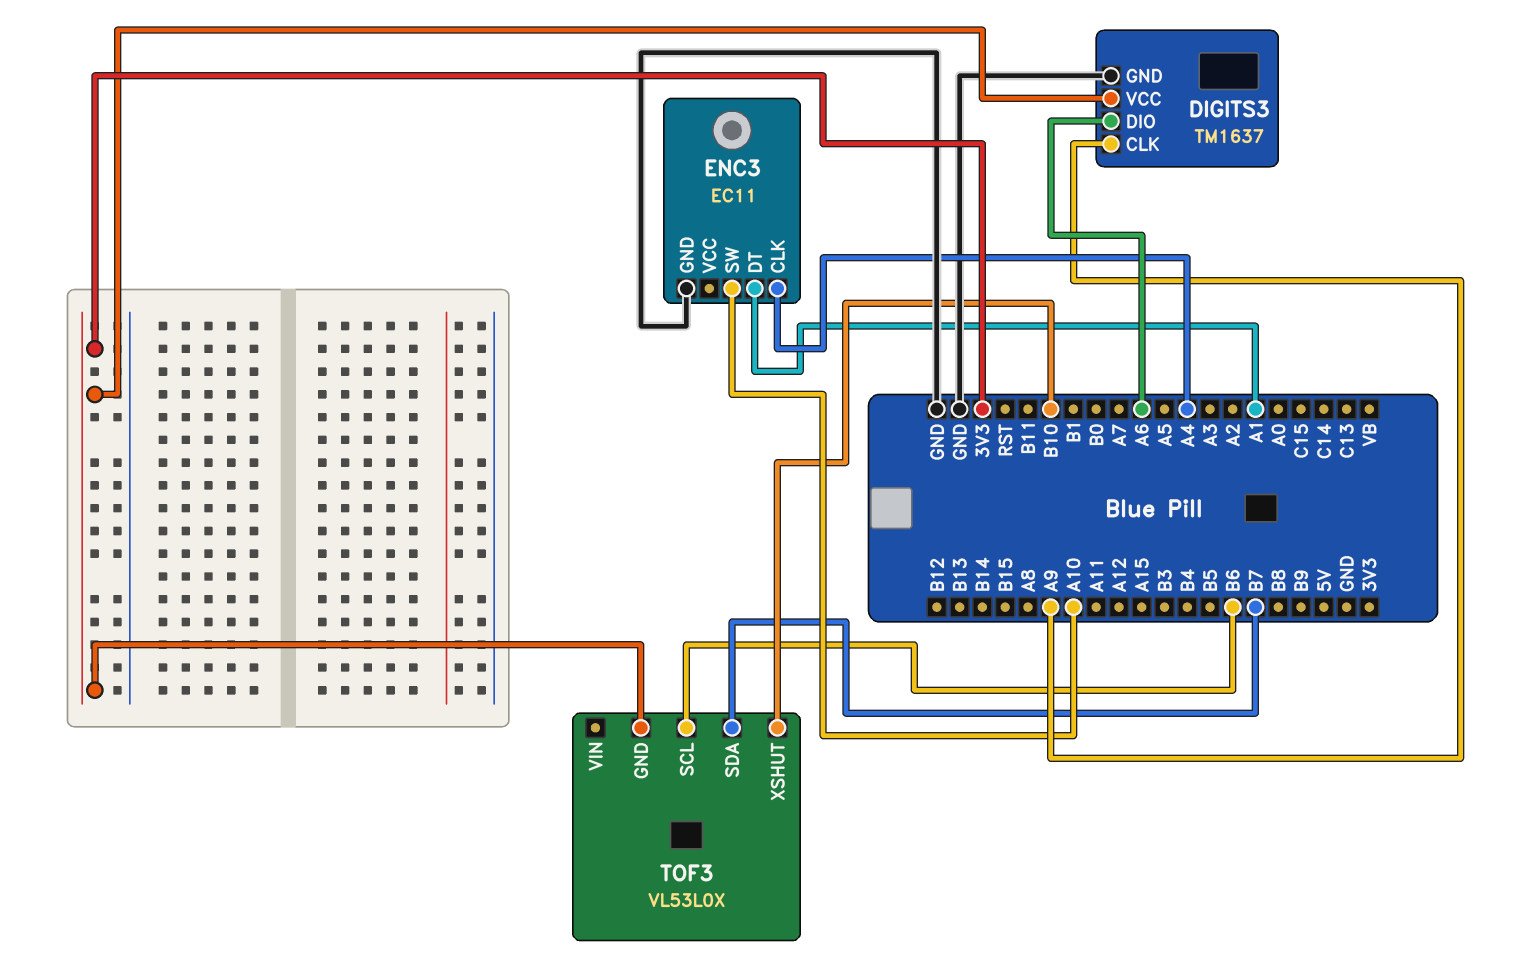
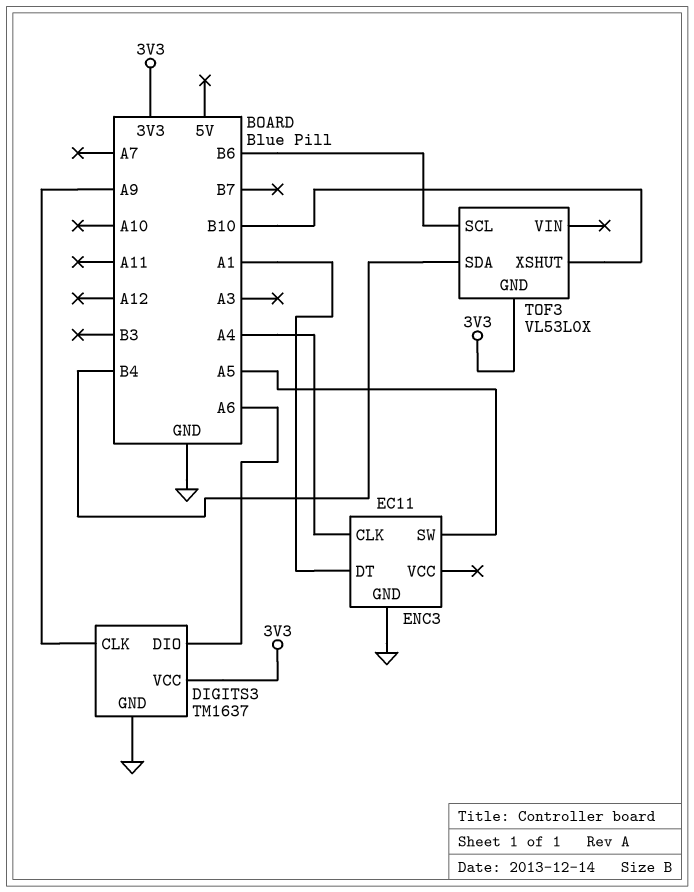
ENC3 pin SW: A10 -> A5
TOF3 pin SDA: B7 -> B4

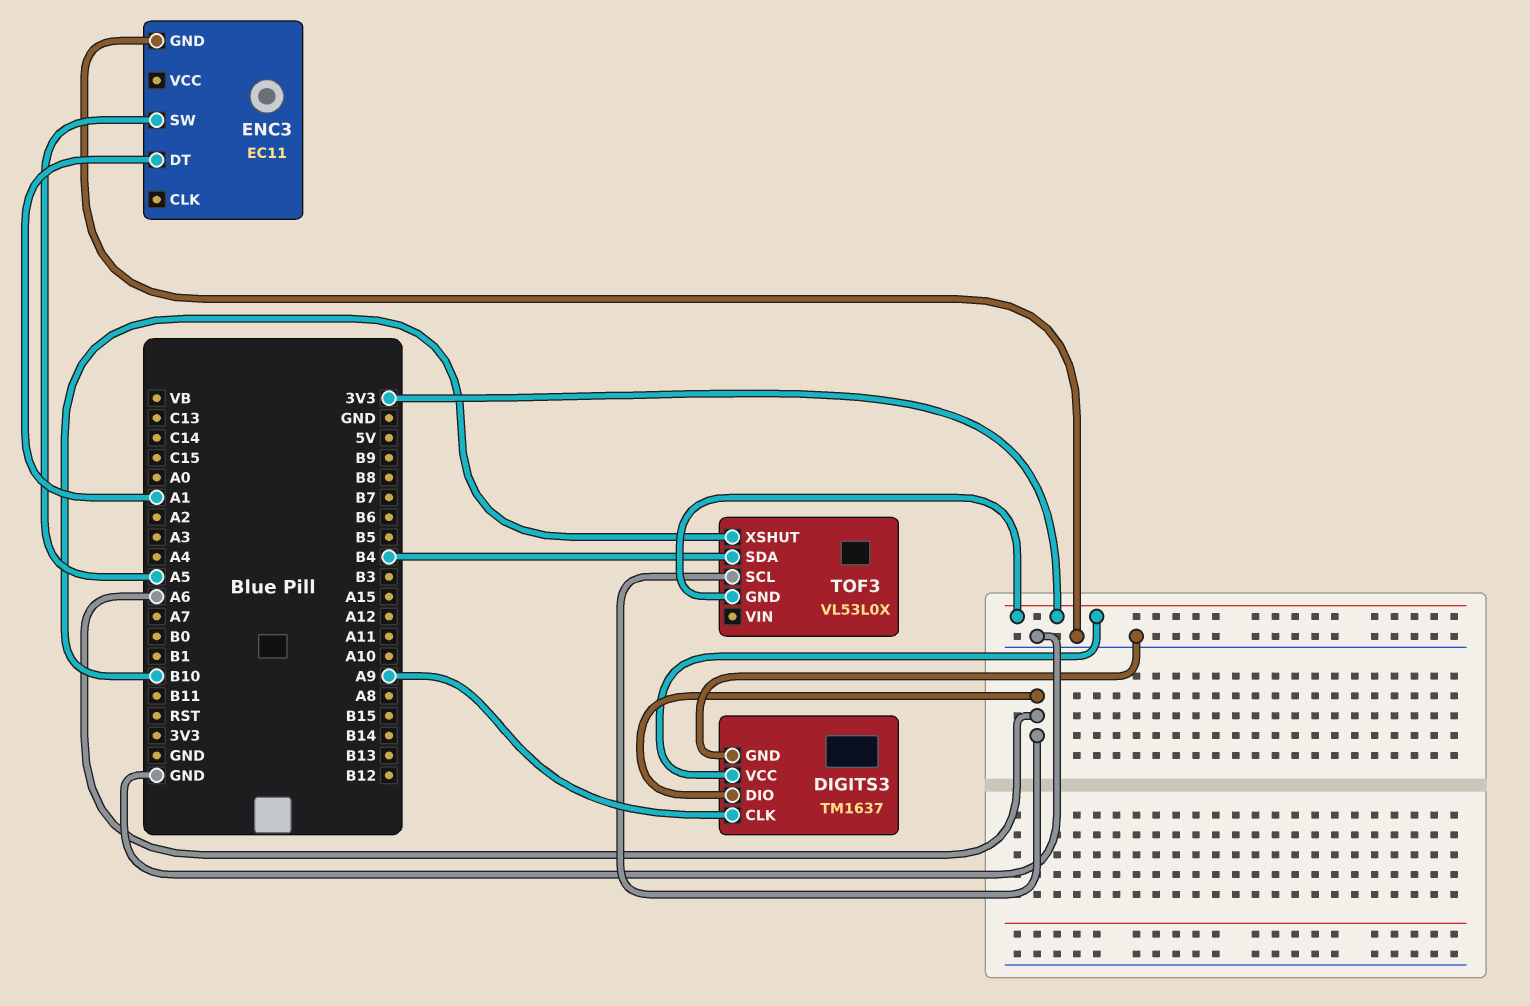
ENC3 pin CLK: A4 -> none
TOF3 pin SCL: B6 -> A6

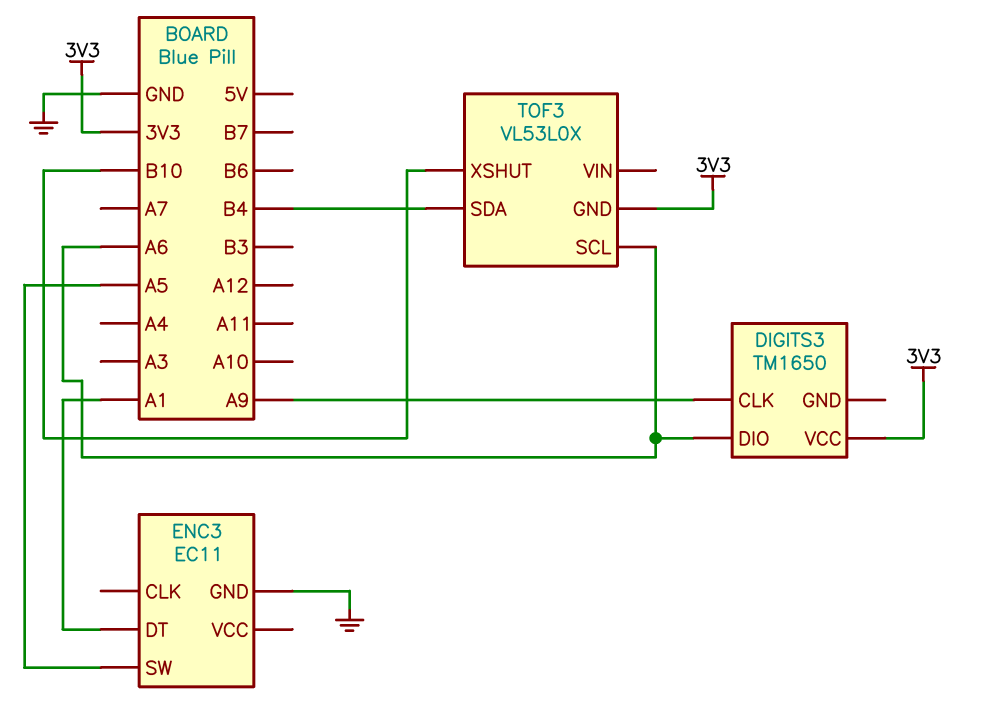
DIGITS3: TM1637 -> TM1650
DIGITS3 pin GND: GND -> none

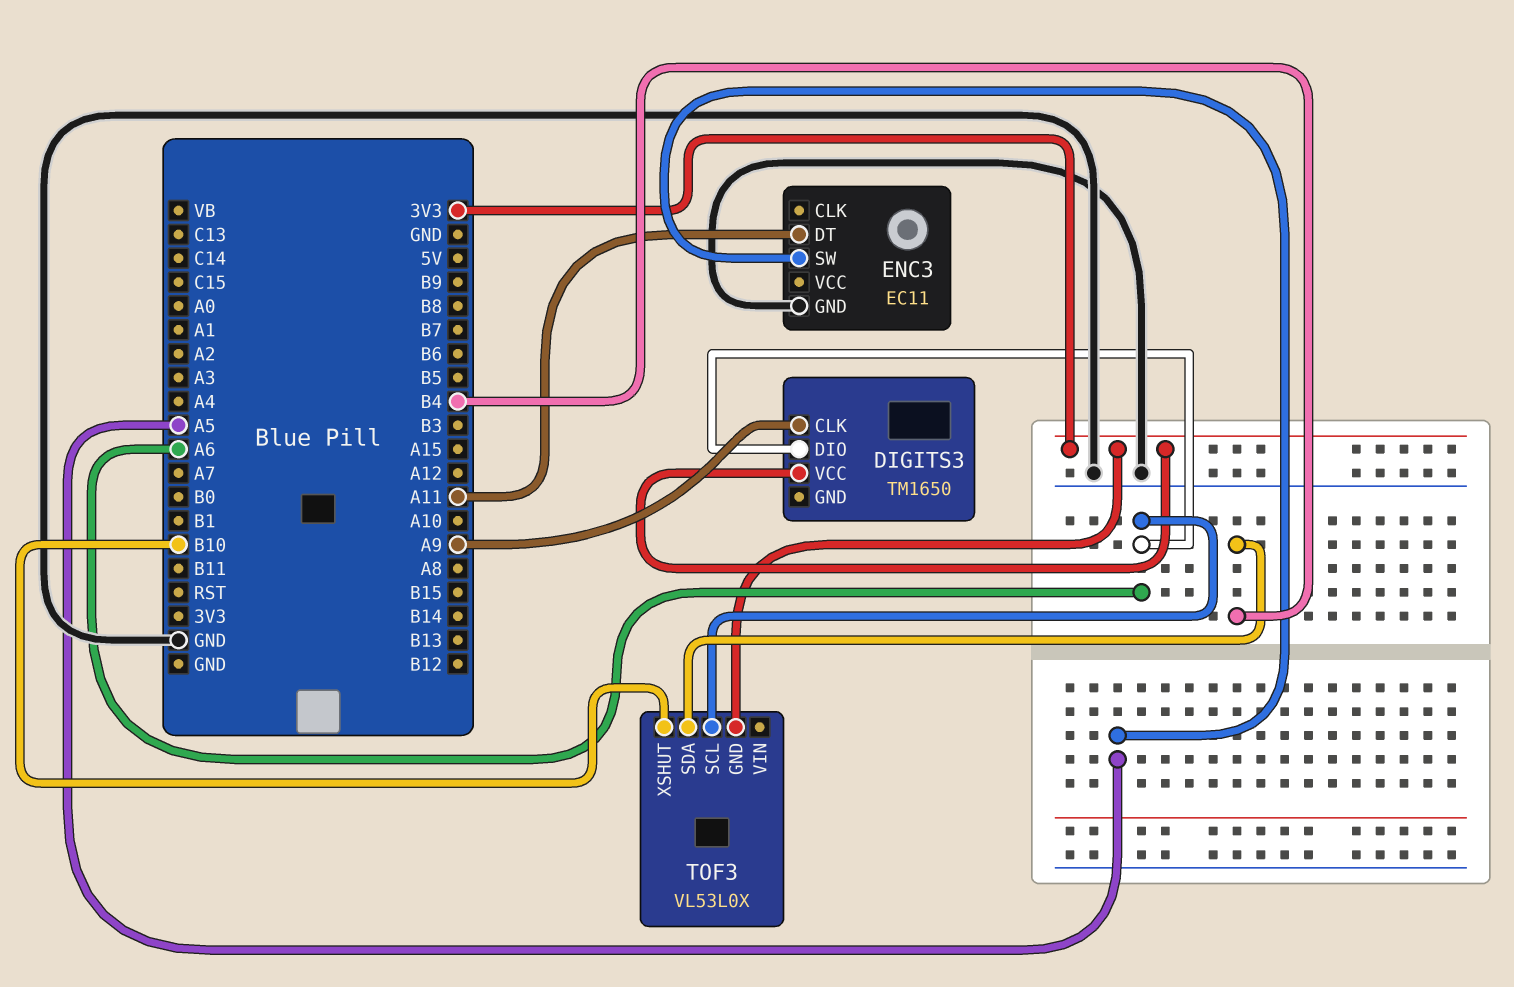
ENC3 pin DT: A1 -> A11

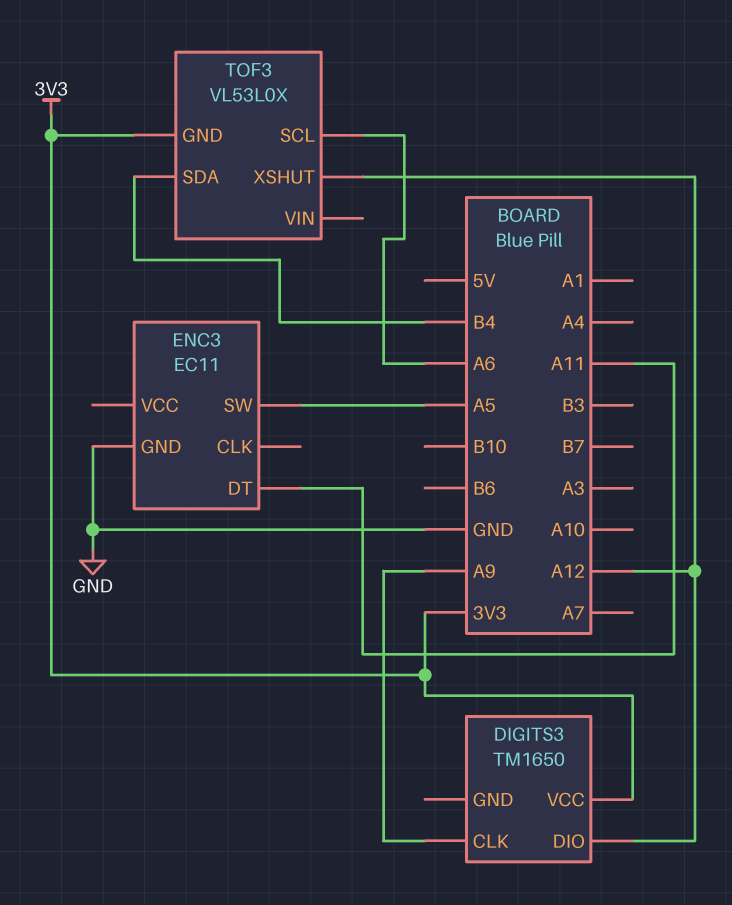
DIGITS3 pin DIO: A6 -> A12
TOF3 pin XSHUT: B10 -> A12

